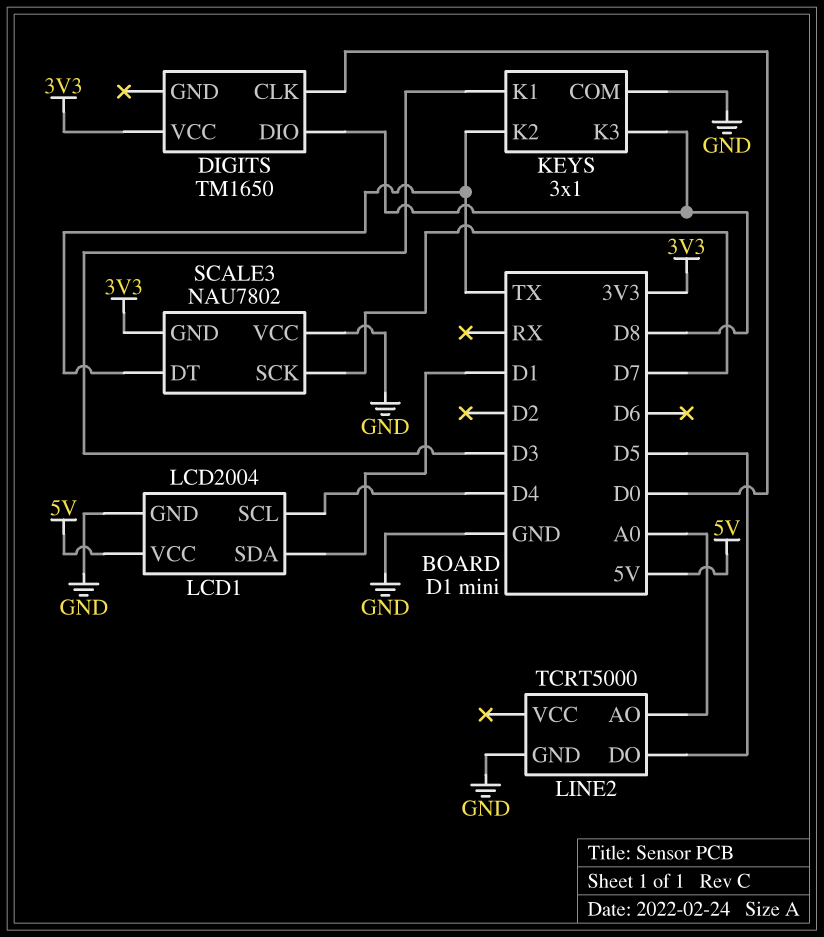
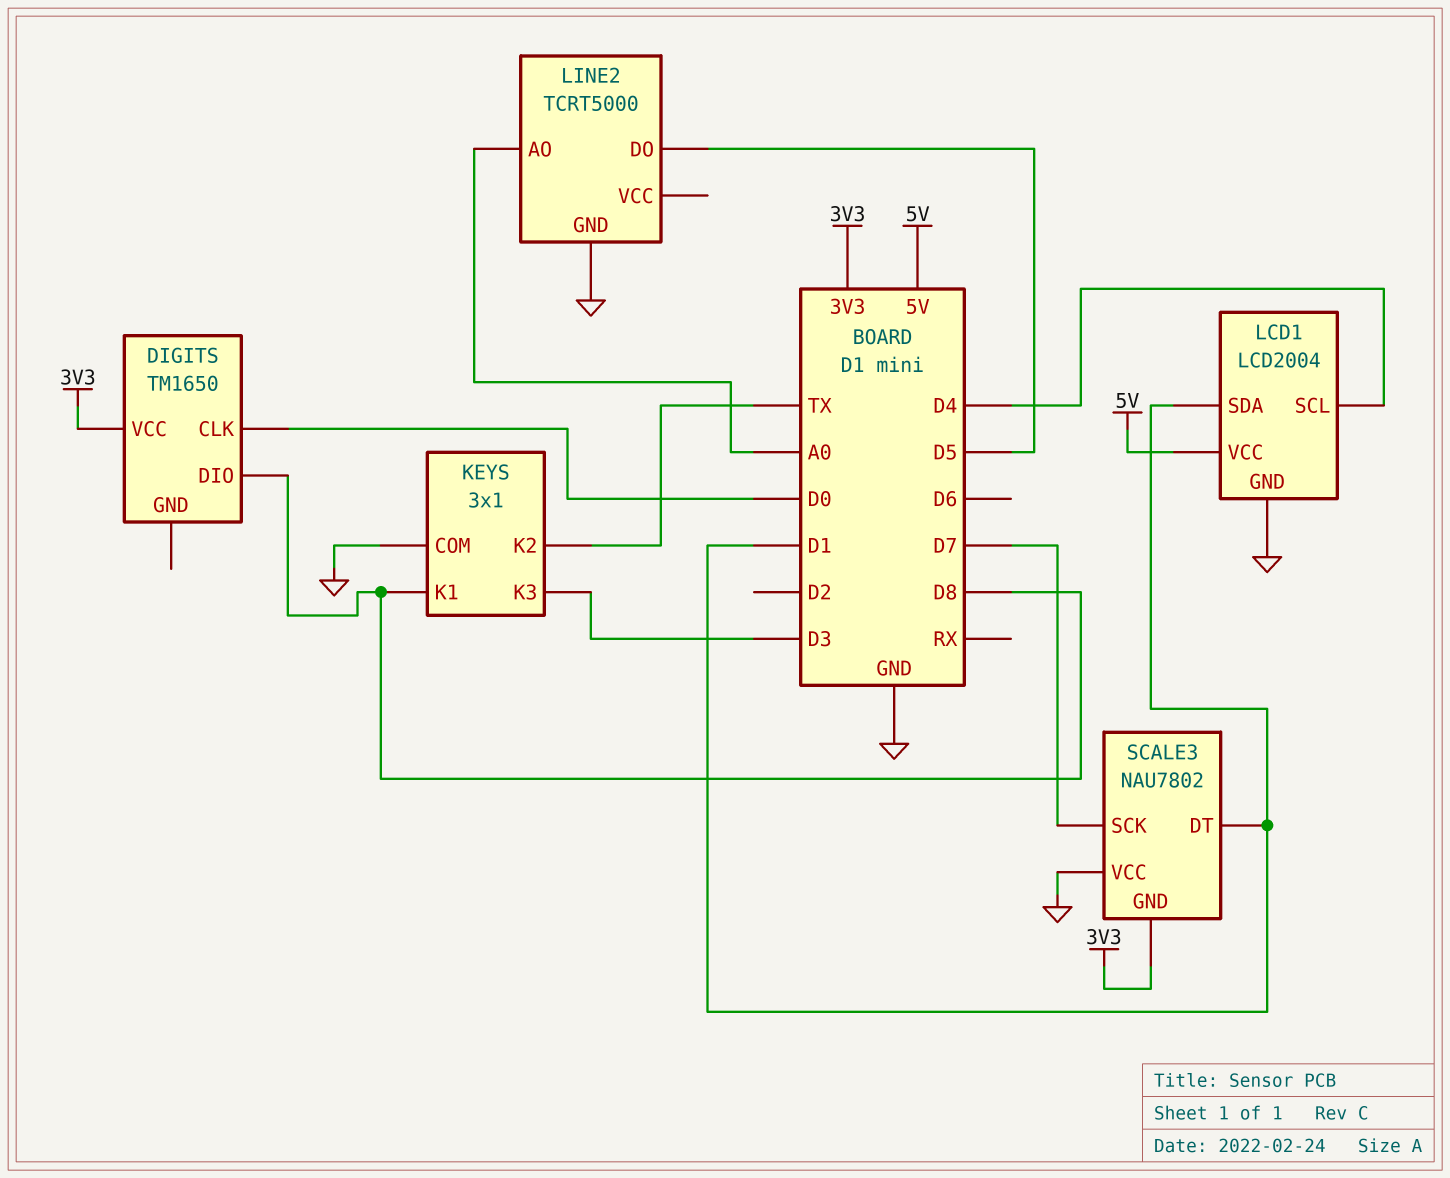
KEYS pin K1: D3 -> D8
KEYS pin K3: D8 -> D3
SCALE3 pin DT: TX -> D1

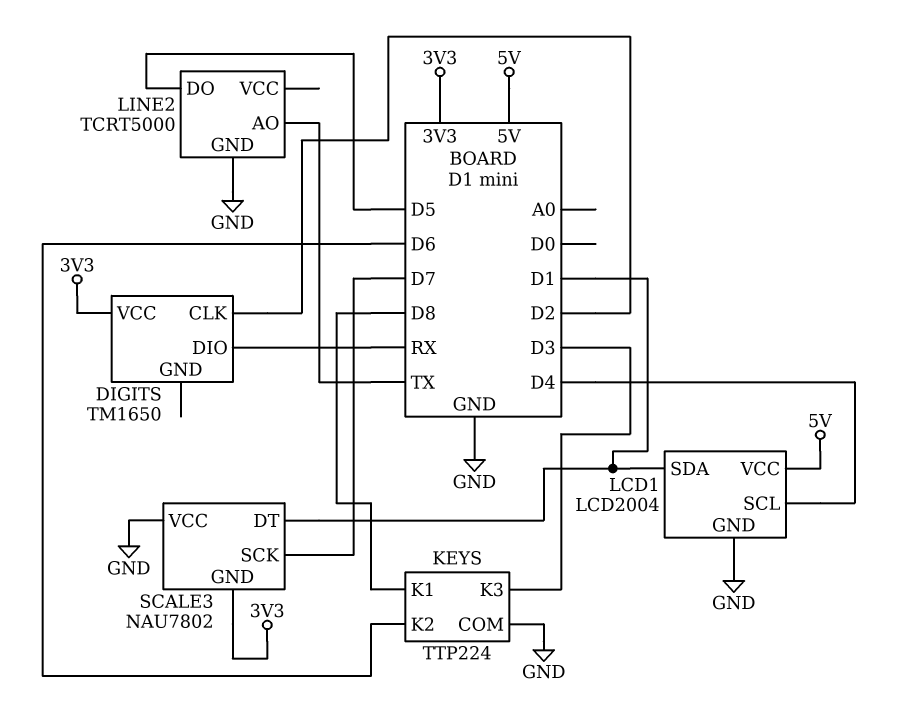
DIGITS pin CLK: D0 -> D2
DIGITS pin DIO: D8 -> RX
KEYS: 3x1 -> TTP224
KEYS pin K2: TX -> D6
LINE2 pin AO: A0 -> TX

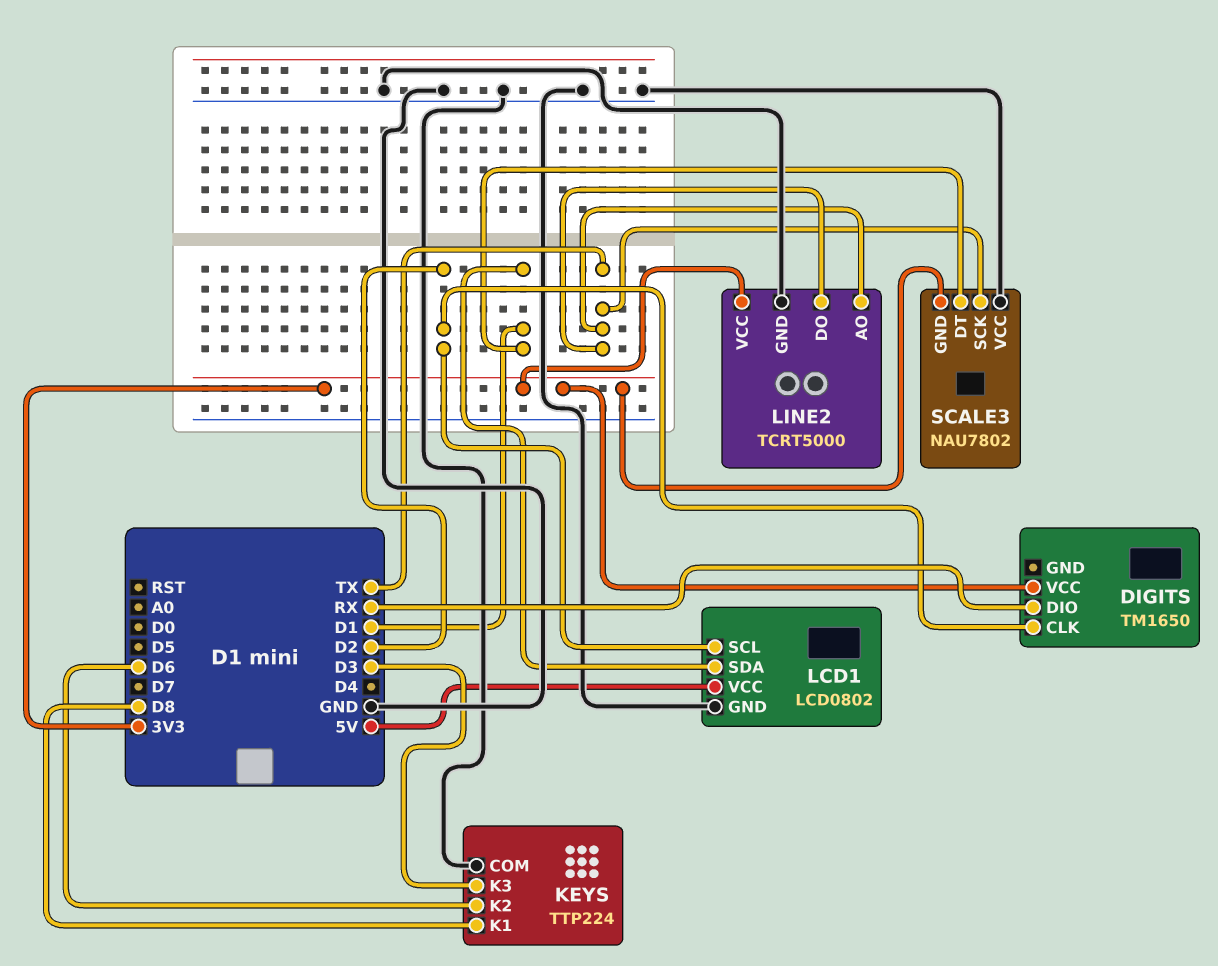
LCD1: LCD2004 -> LCD0802
LCD1 pin SCL: D4 -> D2
LINE2 pin DO: D5 -> TX
LINE2 pin VCC: none -> 3V3
SCALE3 pin SCK: D7 -> TX

